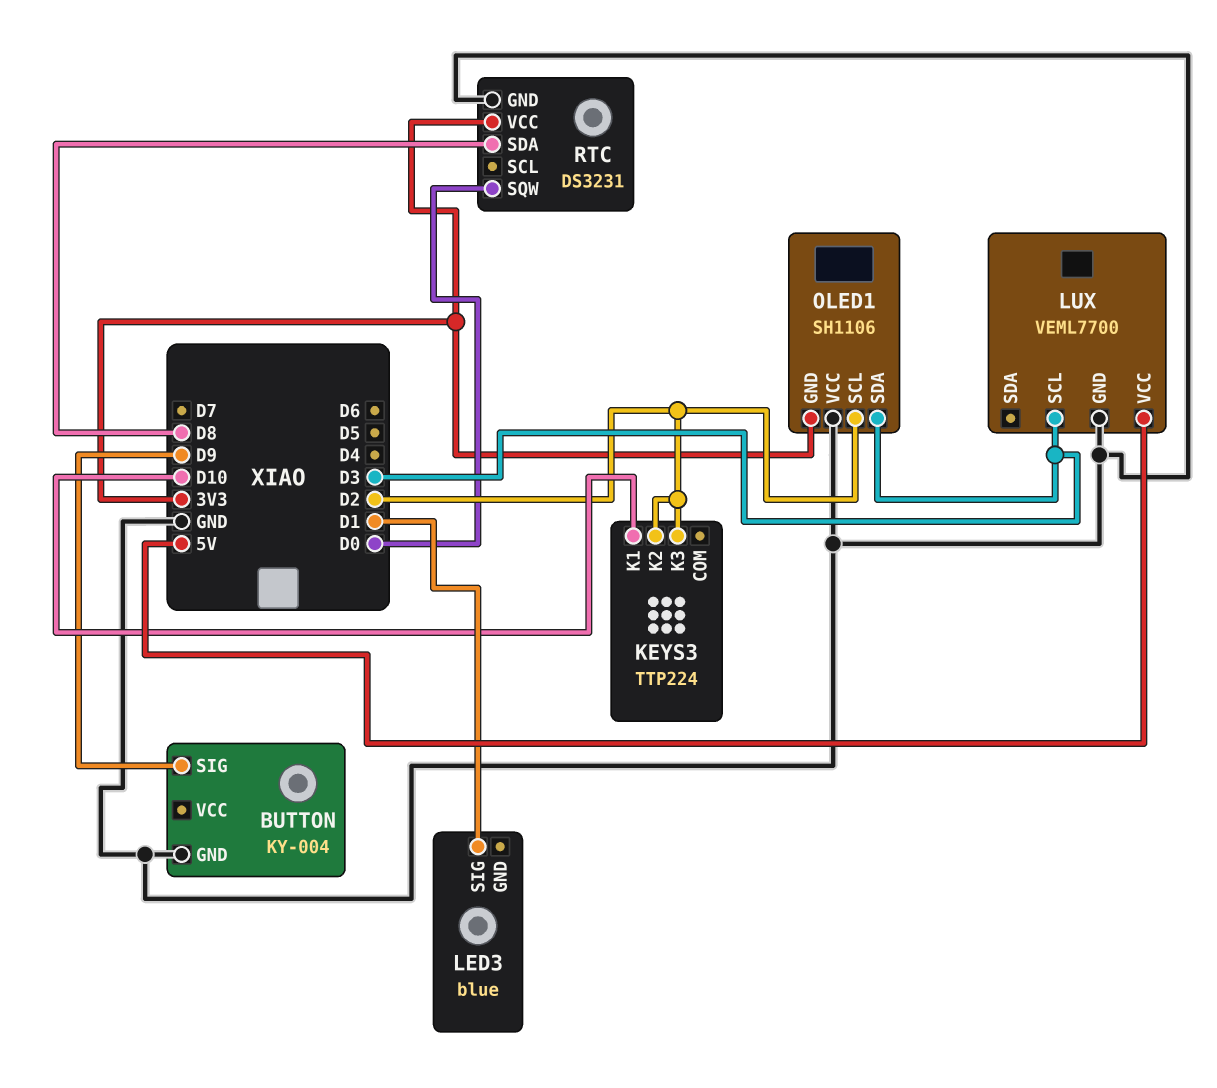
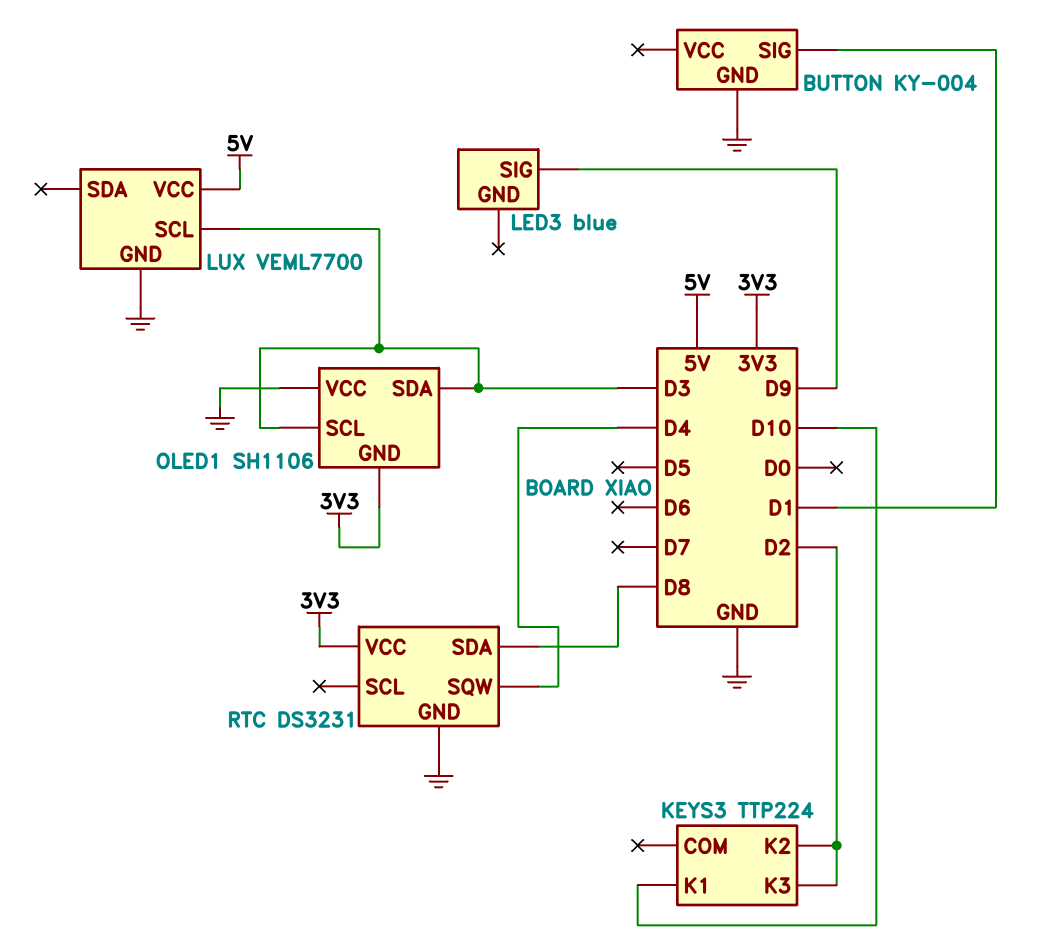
BUTTON pin SIG: D9 -> D1
LED3 pin SIG: D1 -> D9
OLED1 pin SCL: D2 -> D3
RTC pin SQW: D0 -> D4

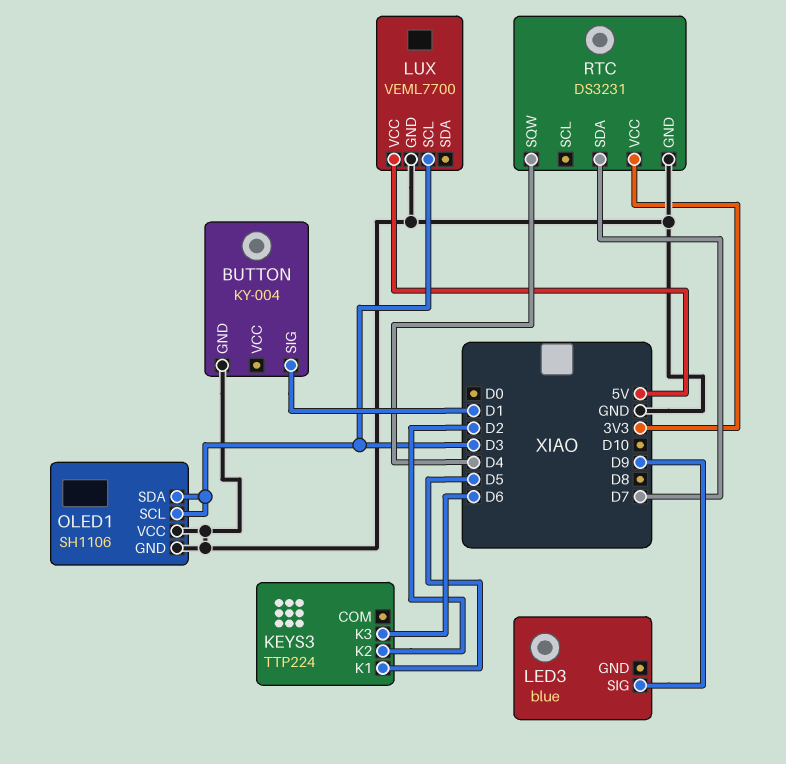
KEYS3 pin K1: D10 -> D5
KEYS3 pin K3: D2 -> D6
OLED1 pin GND: 3V3 -> GND
RTC pin SDA: D8 -> D7

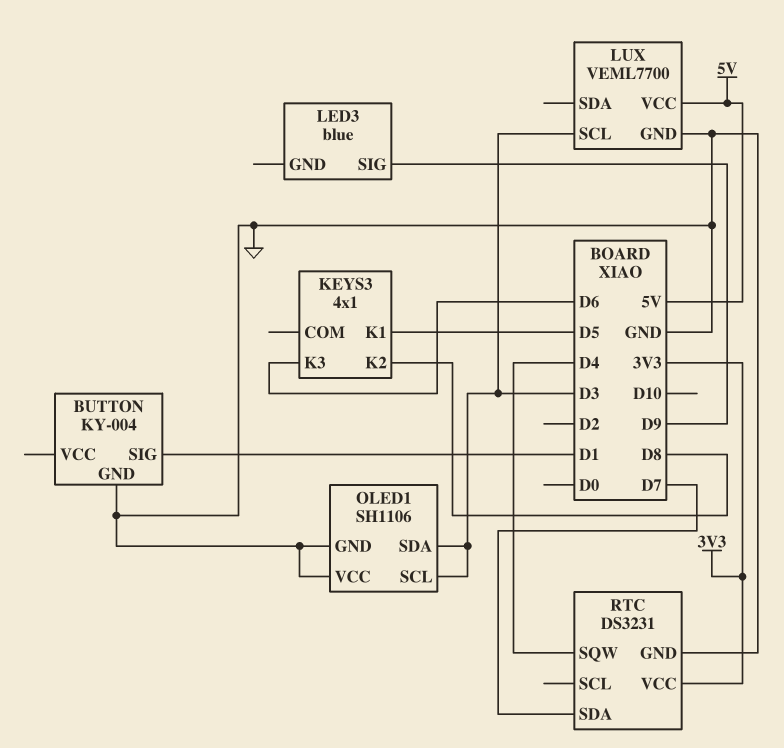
KEYS3: TTP224 -> 4x1
KEYS3 pin K2: D2 -> D8

